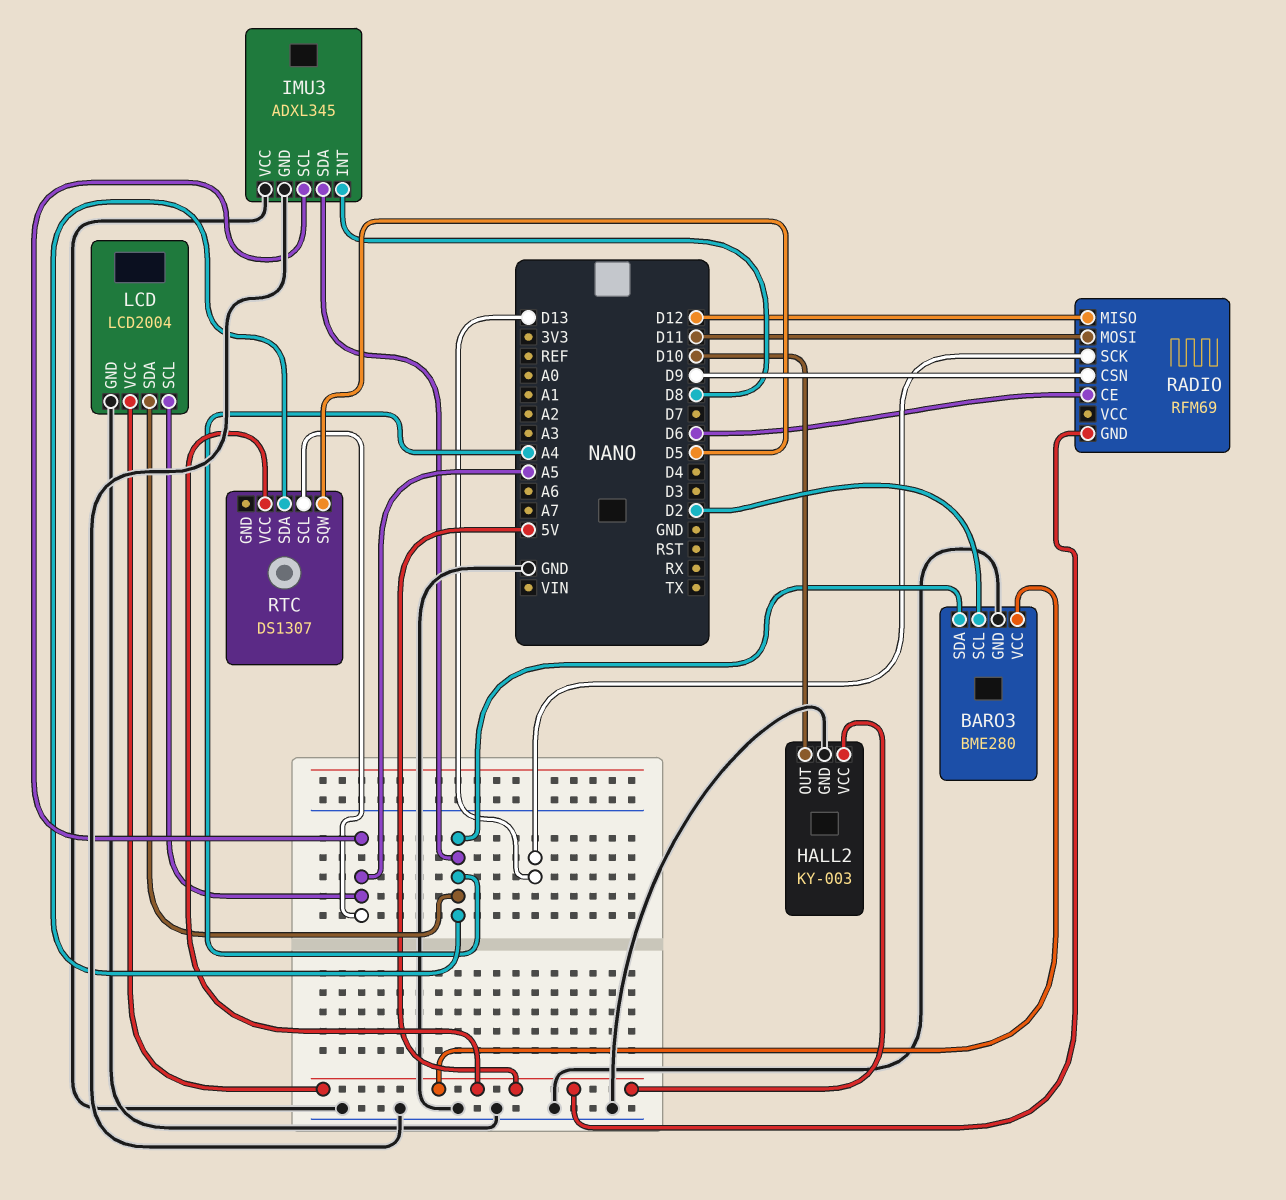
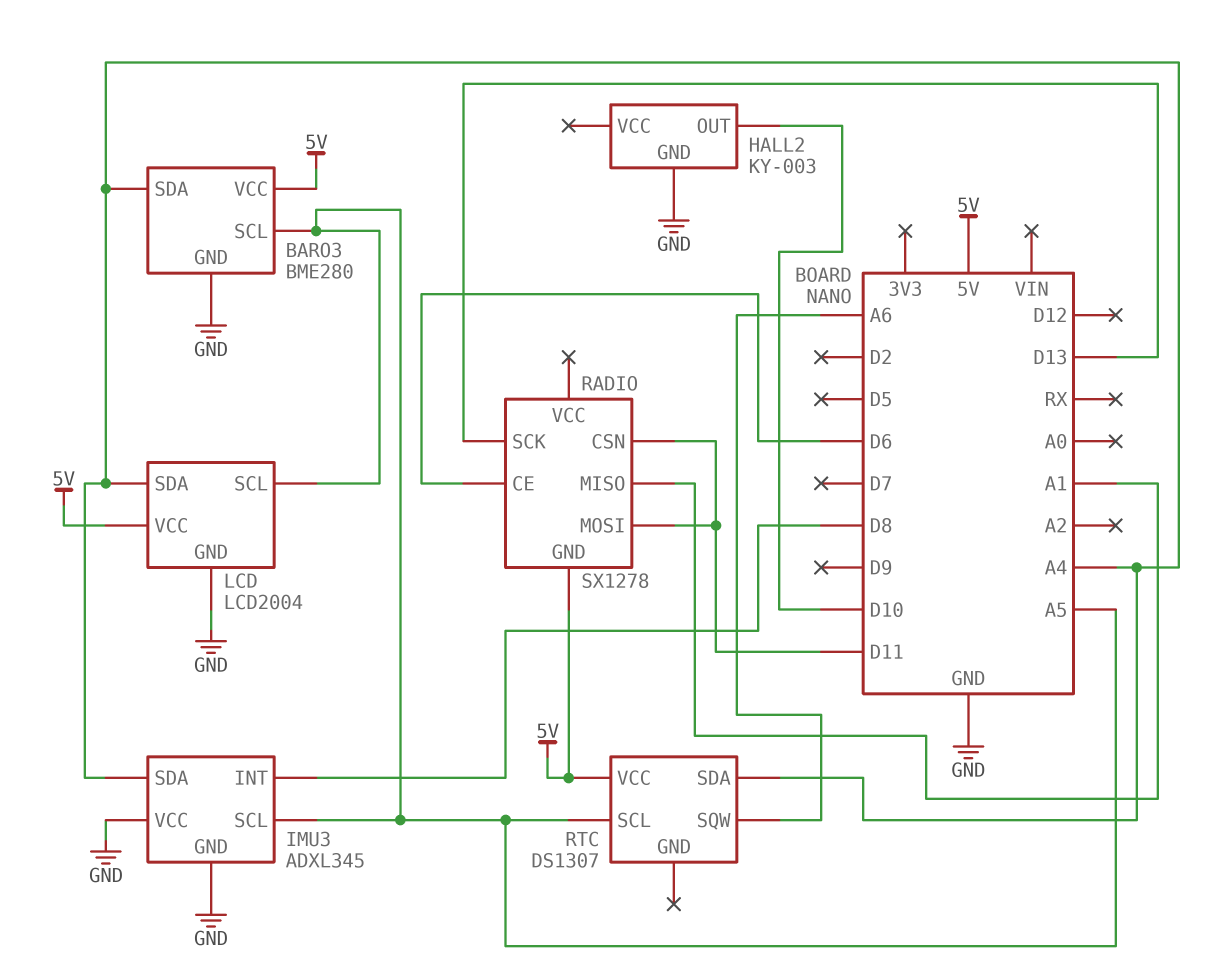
BARO3 pin SCL: D2 -> A5
HALL2 pin VCC: 5V -> none
RADIO: RFM69 -> SX1278
RADIO pin CSN: D9 -> D11
RADIO pin MISO: D12 -> A1
RTC pin SQW: D5 -> A6

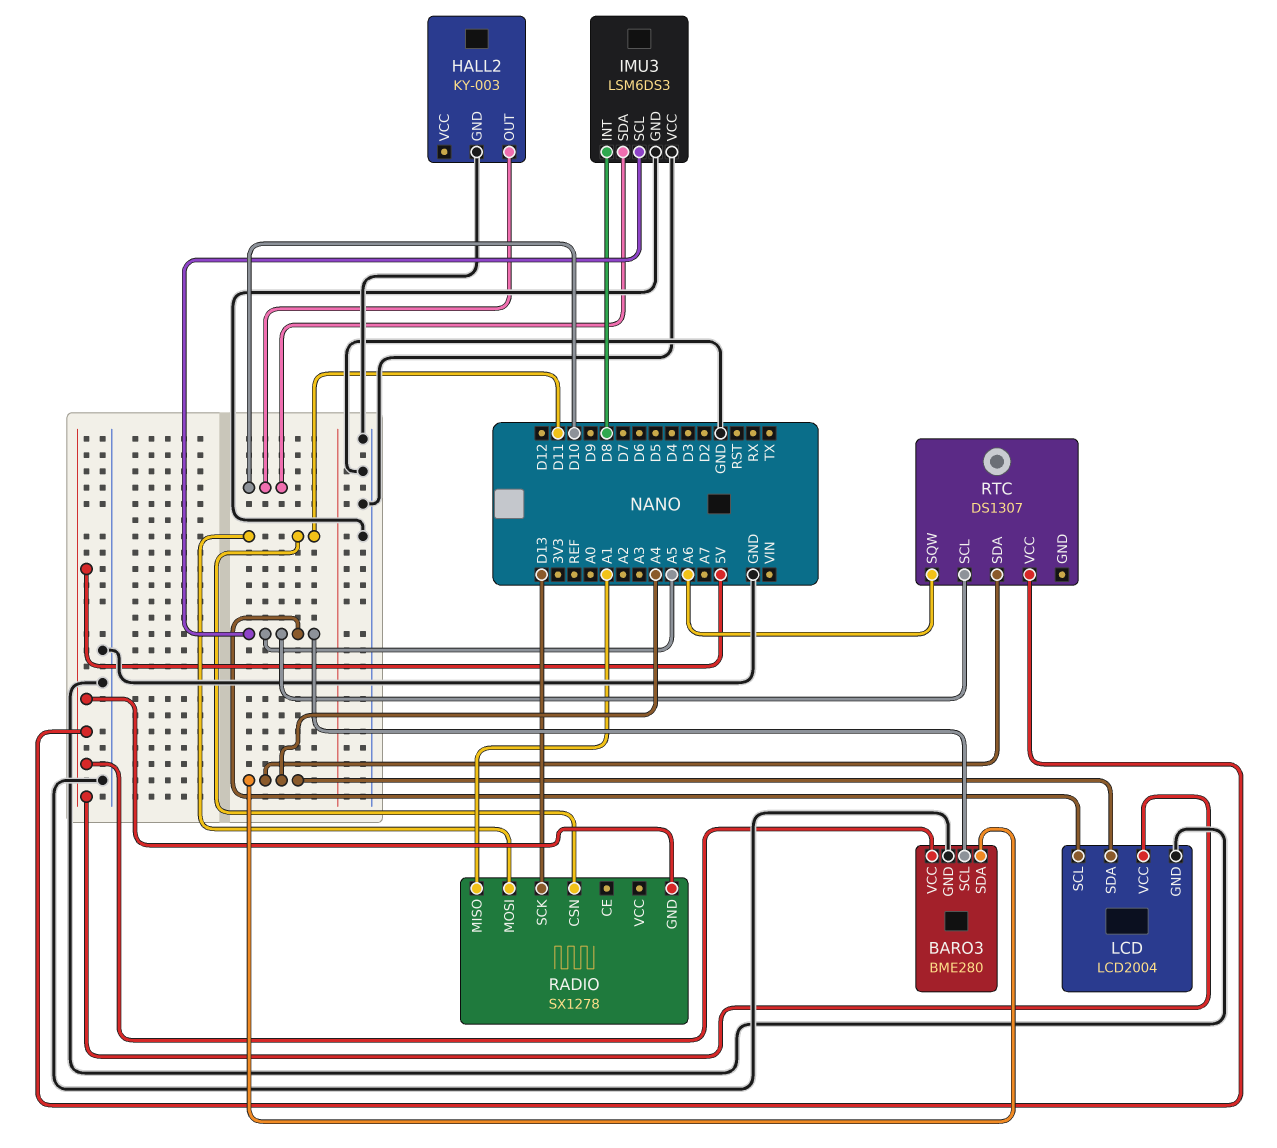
IMU3: ADXL345 -> LSM6DS3
IMU3 pin SDA: A4 -> D10
RADIO pin CE: D6 -> none

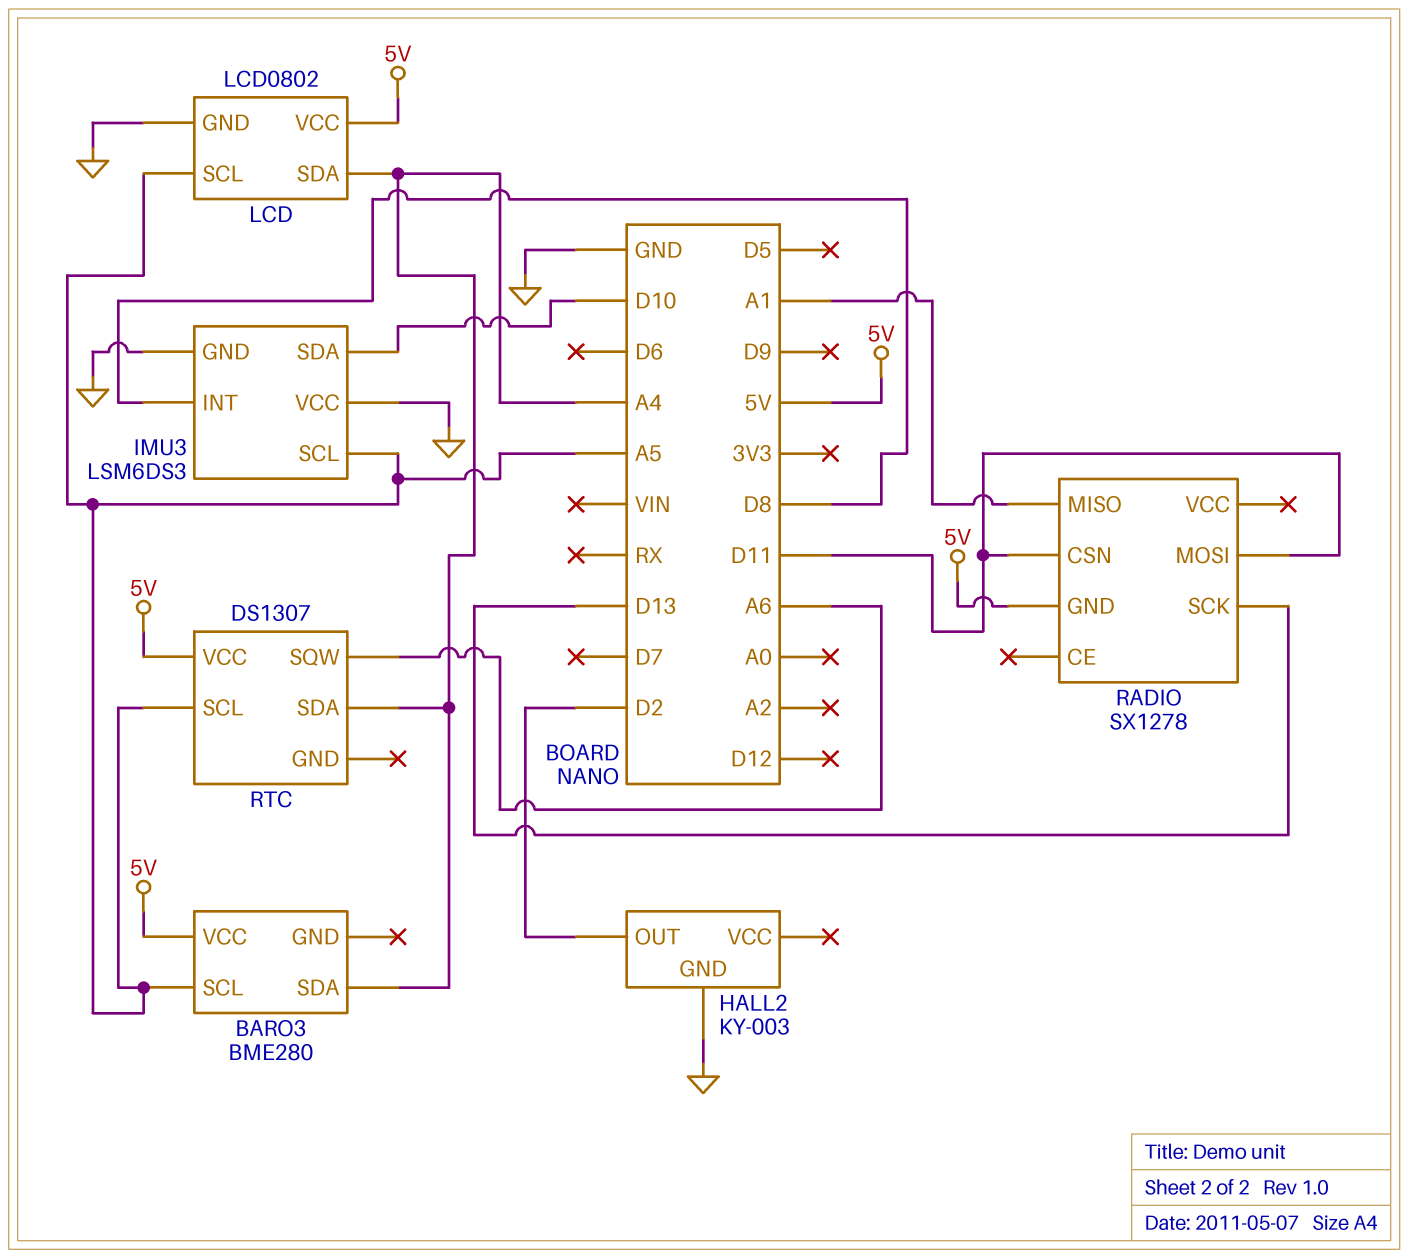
BARO3 pin GND: GND -> none
HALL2 pin OUT: D10 -> D2
LCD: LCD2004 -> LCD0802

